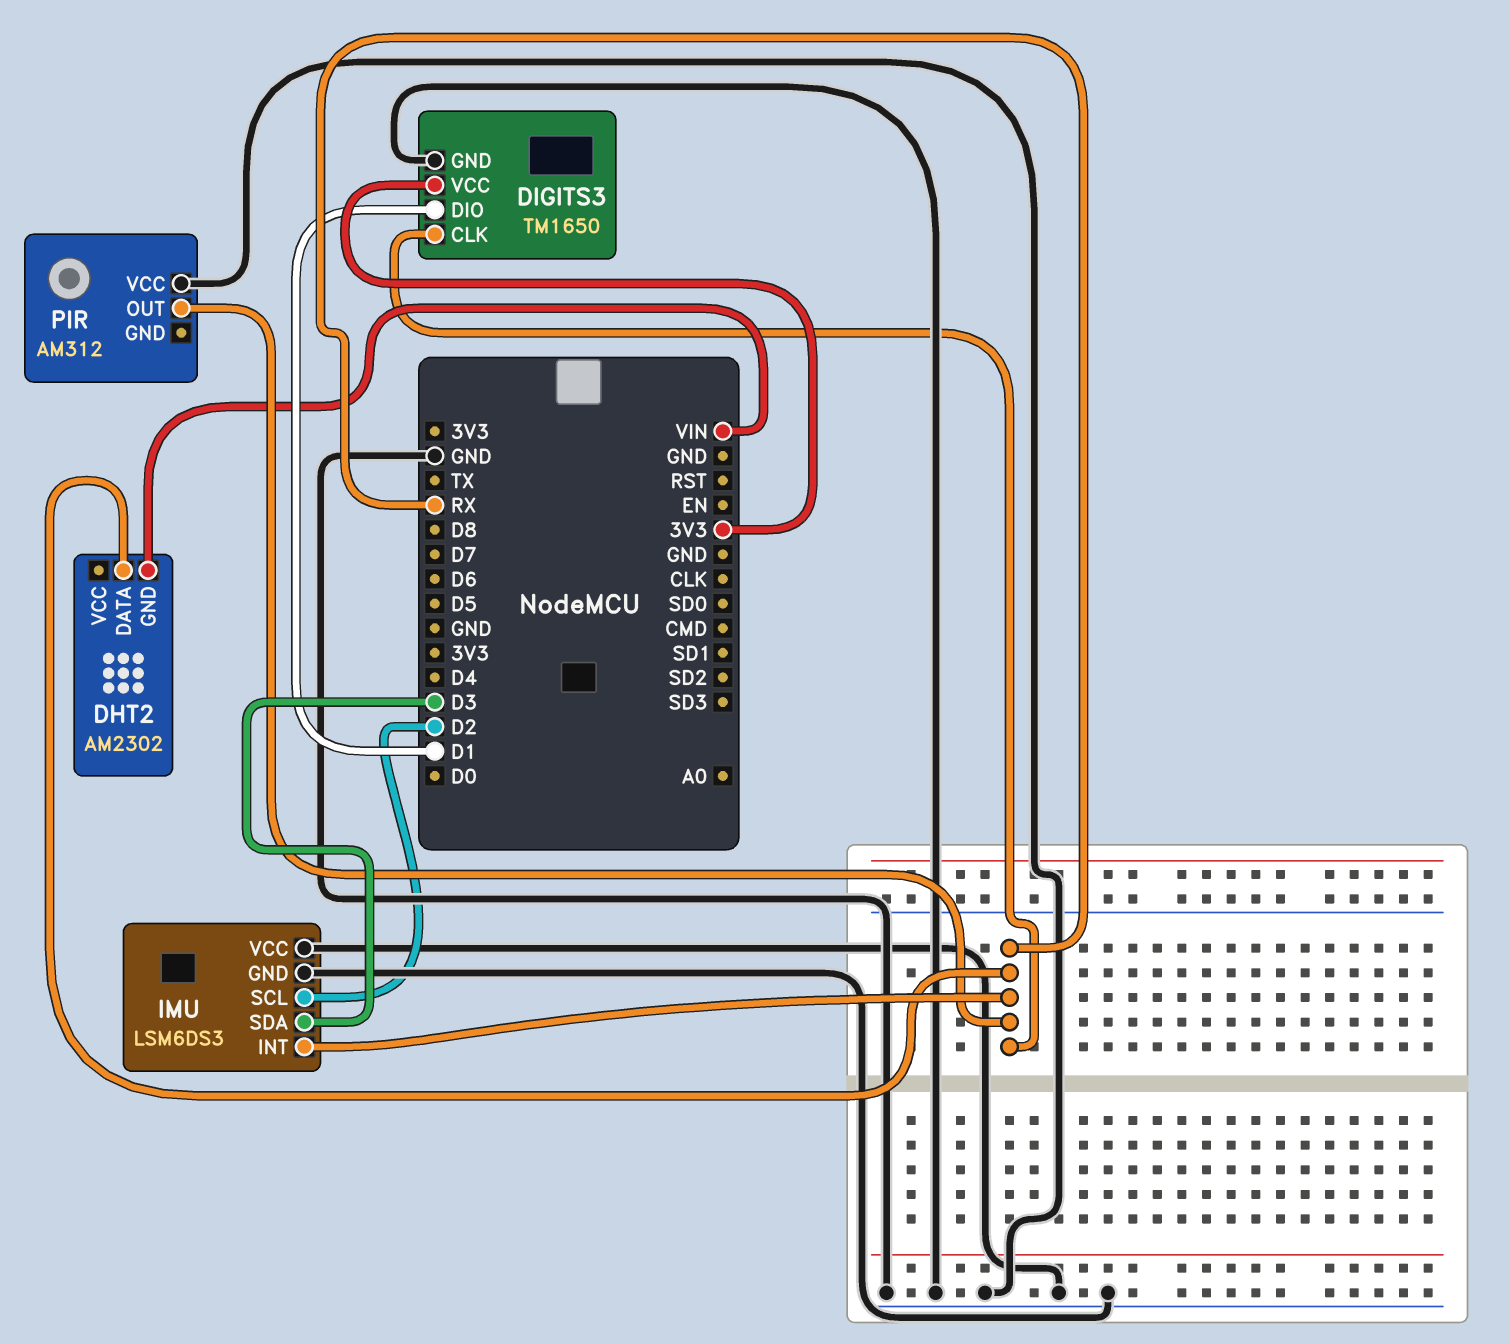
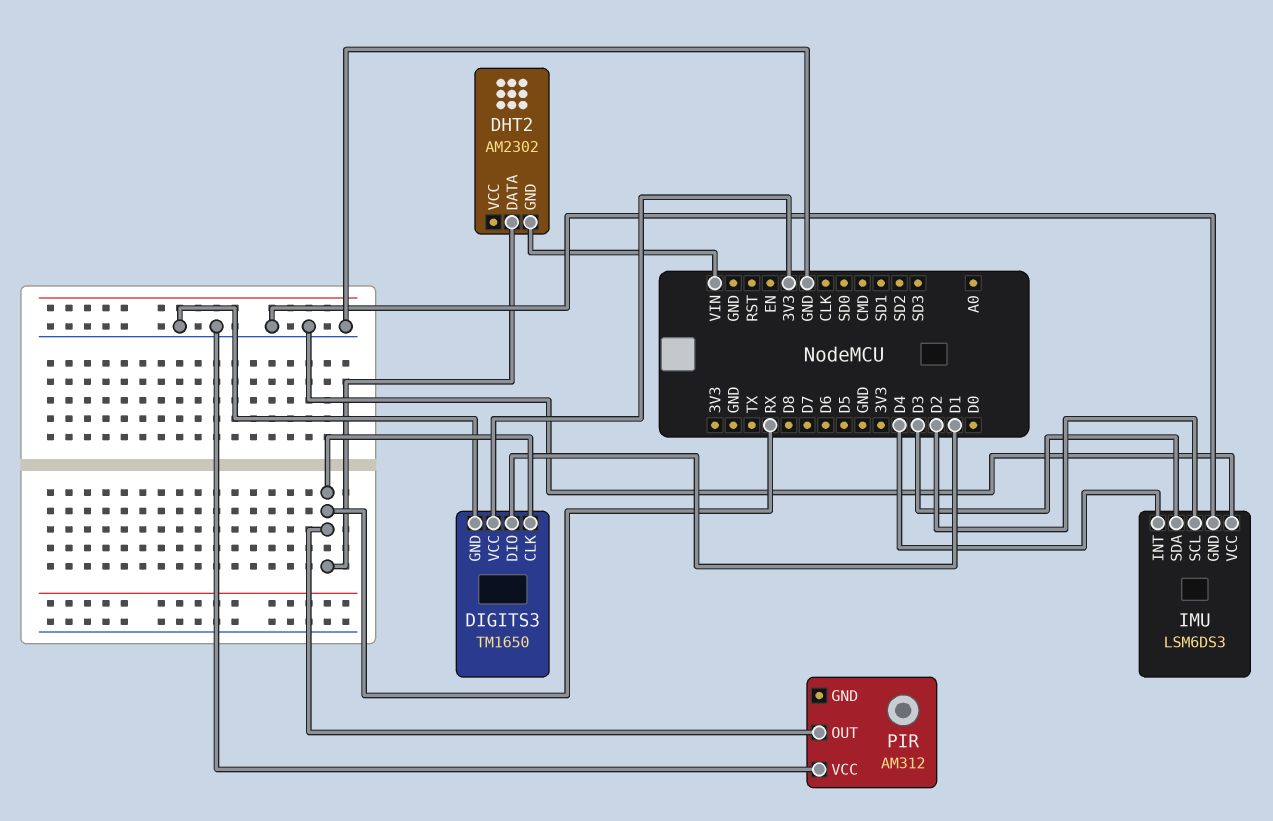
IMU pin INT: RX -> D4

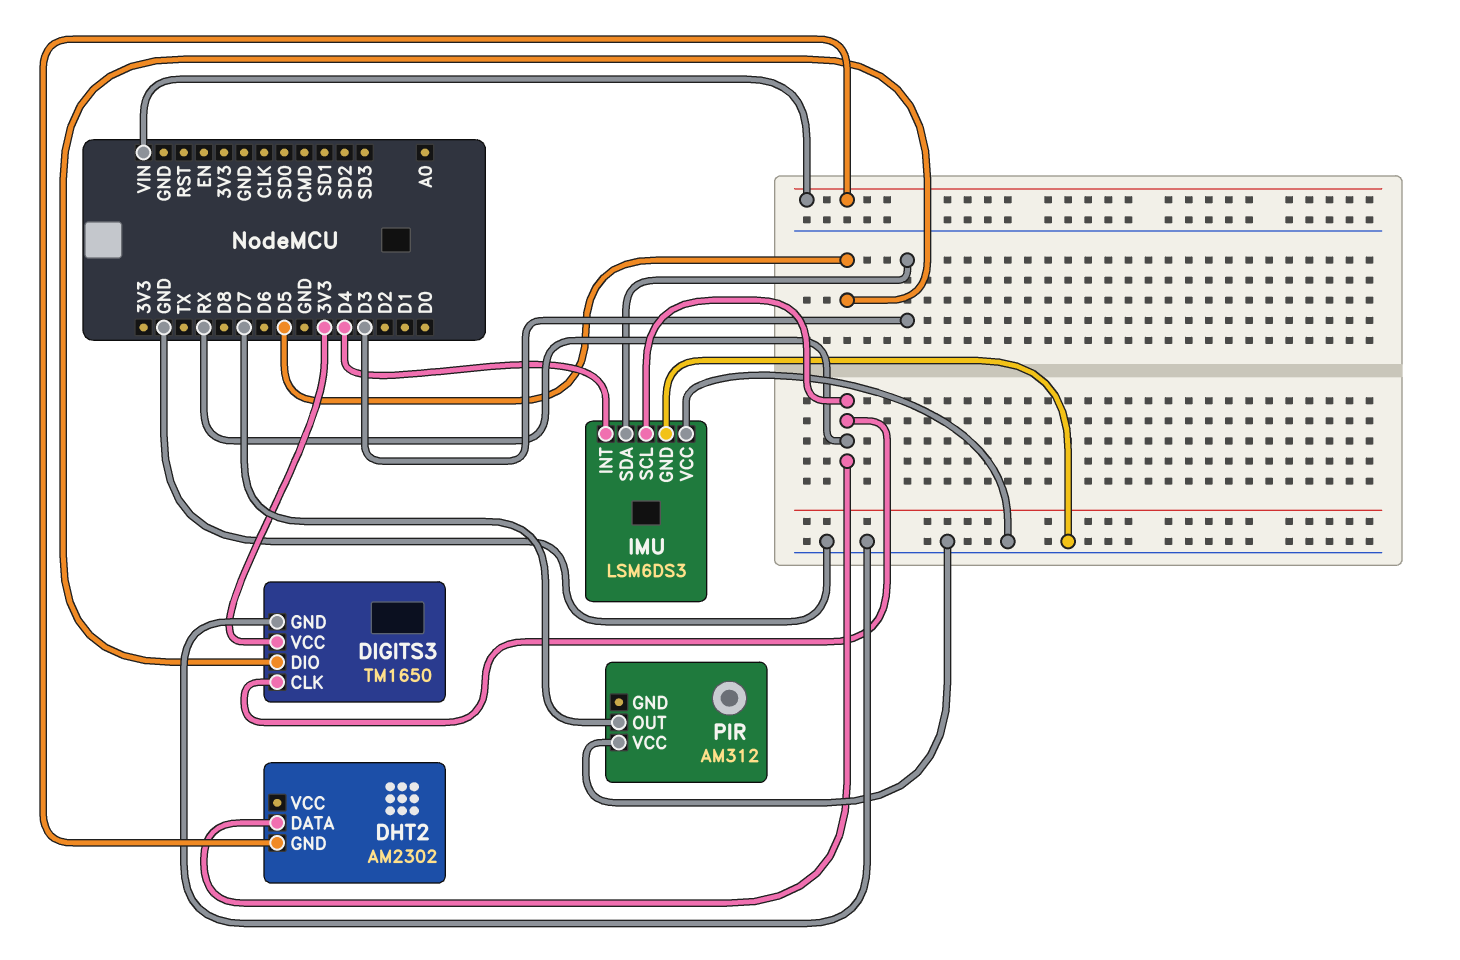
DIGITS3 pin DIO: D1 -> D5
IMU pin SCL: D2 -> RX
PIR pin OUT: RX -> D7

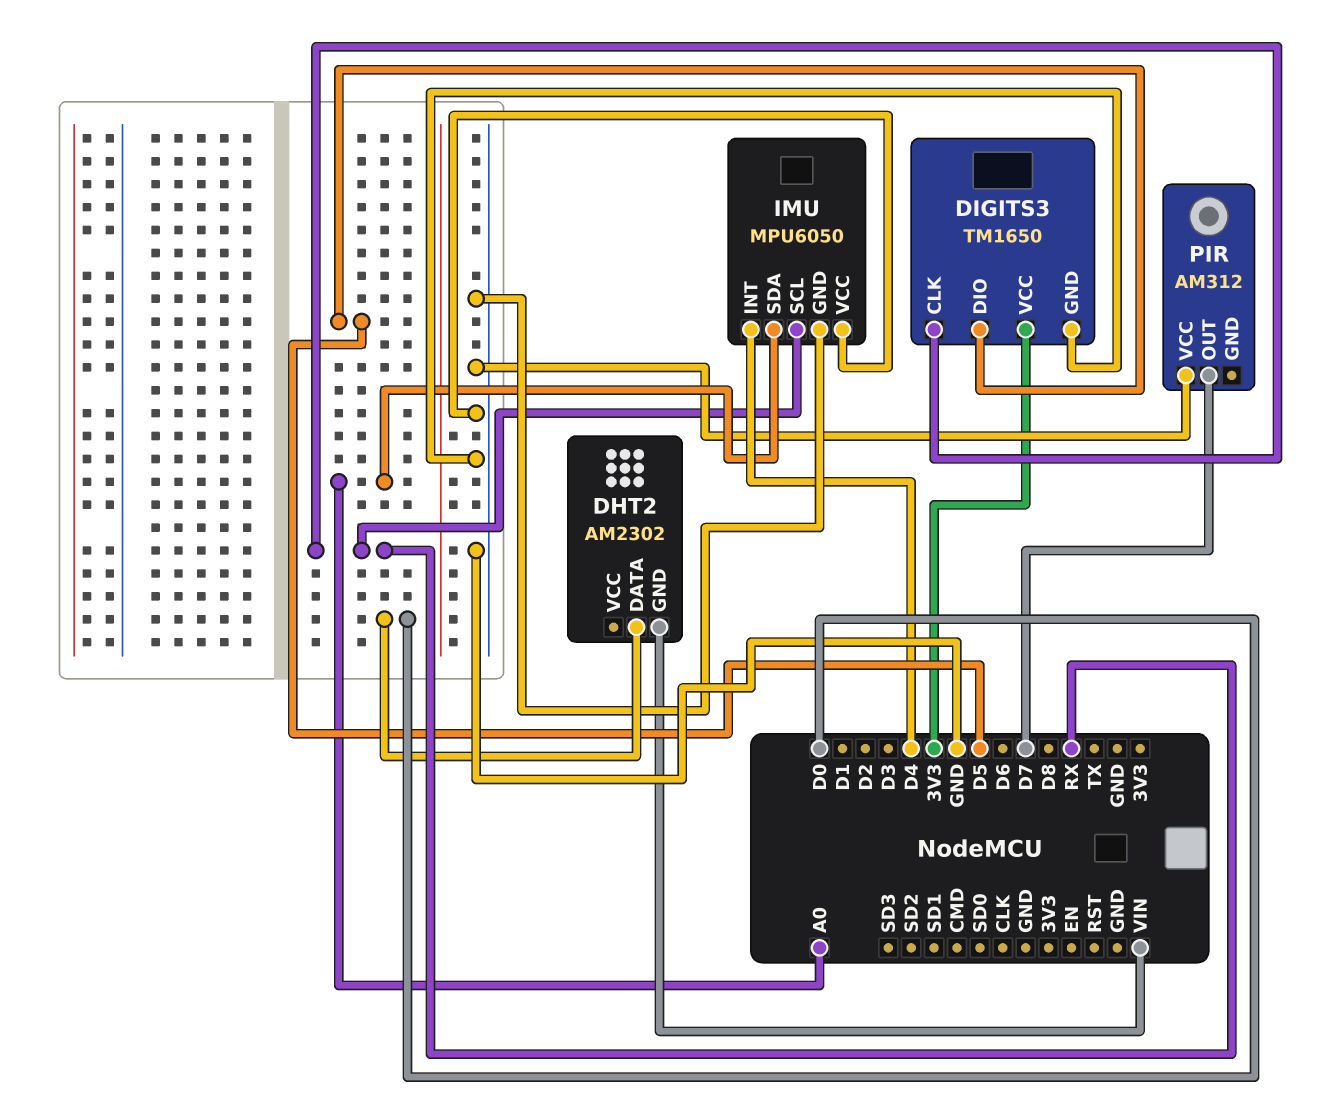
DHT2 pin DATA: RX -> D0
IMU: LSM6DS3 -> MPU6050
IMU pin SDA: D3 -> A0

